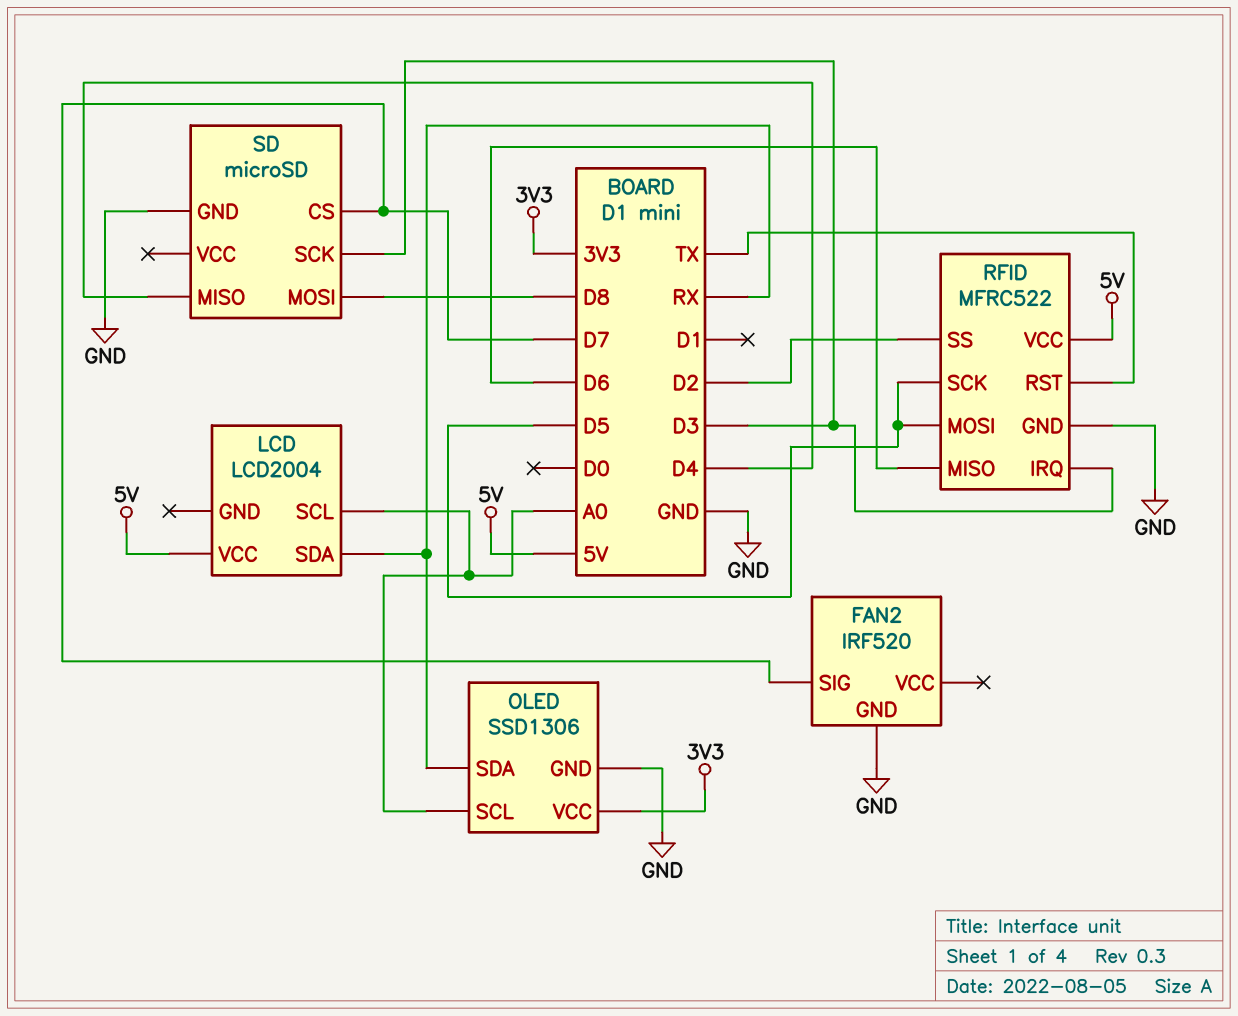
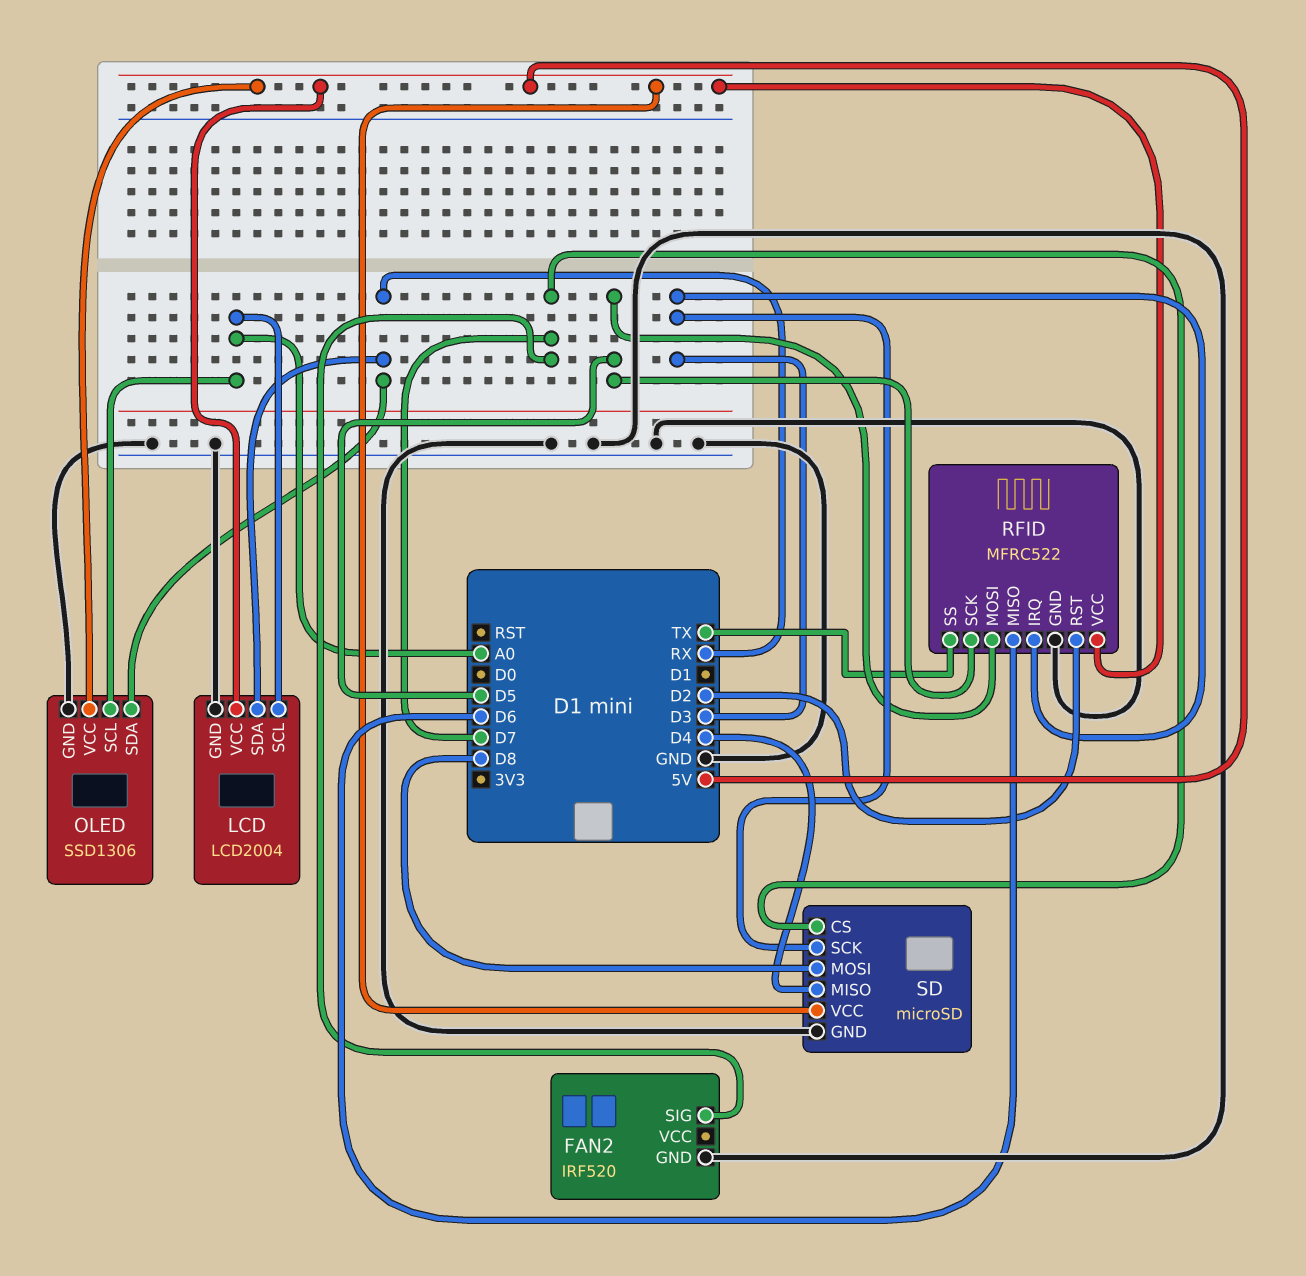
LCD pin GND: none -> GND
OLED pin VCC: 3V3 -> 5V
RFID pin RST: TX -> D2
RFID pin SS: D2 -> TX
SD pin VCC: none -> 5V

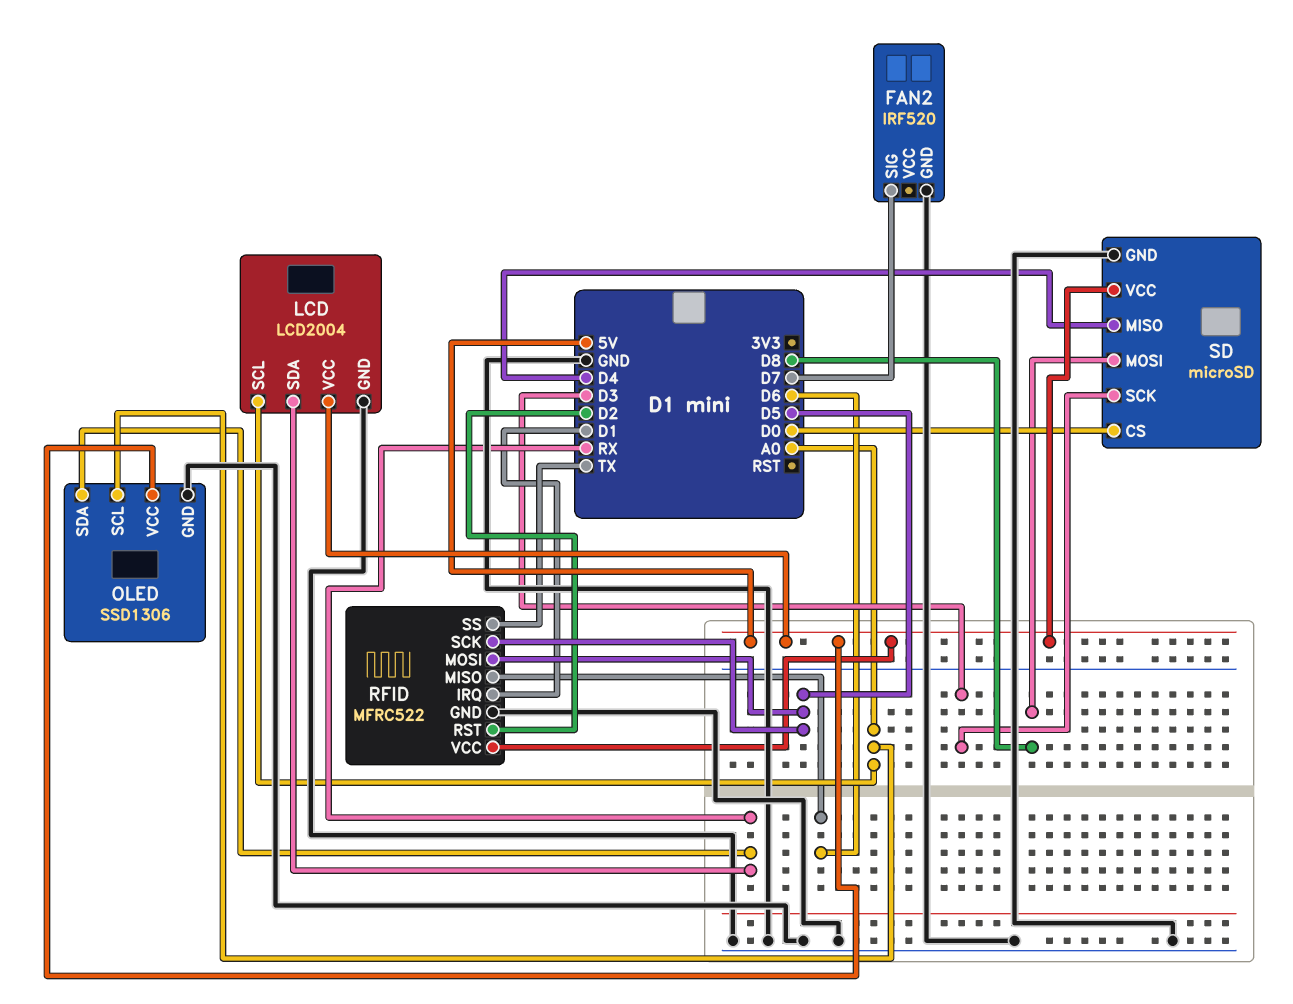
RFID pin IRQ: D3 -> D1
SD pin CS: D7 -> D0

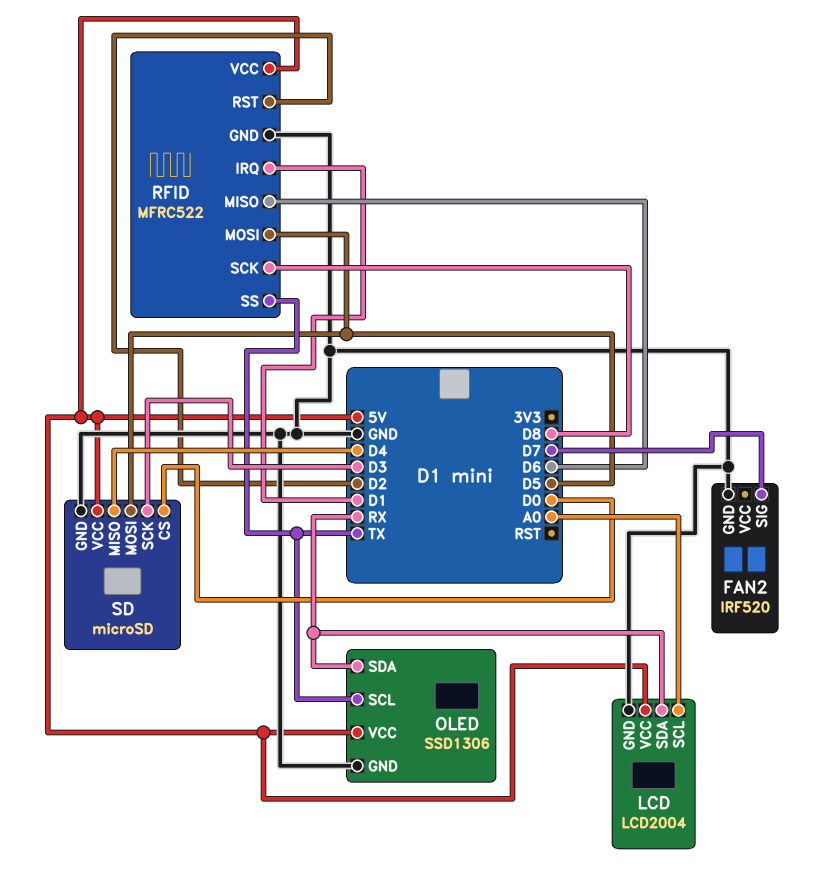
OLED pin SCL: A0 -> TX
RFID pin SCK: D5 -> D8
SD pin MOSI: D8 -> D5

